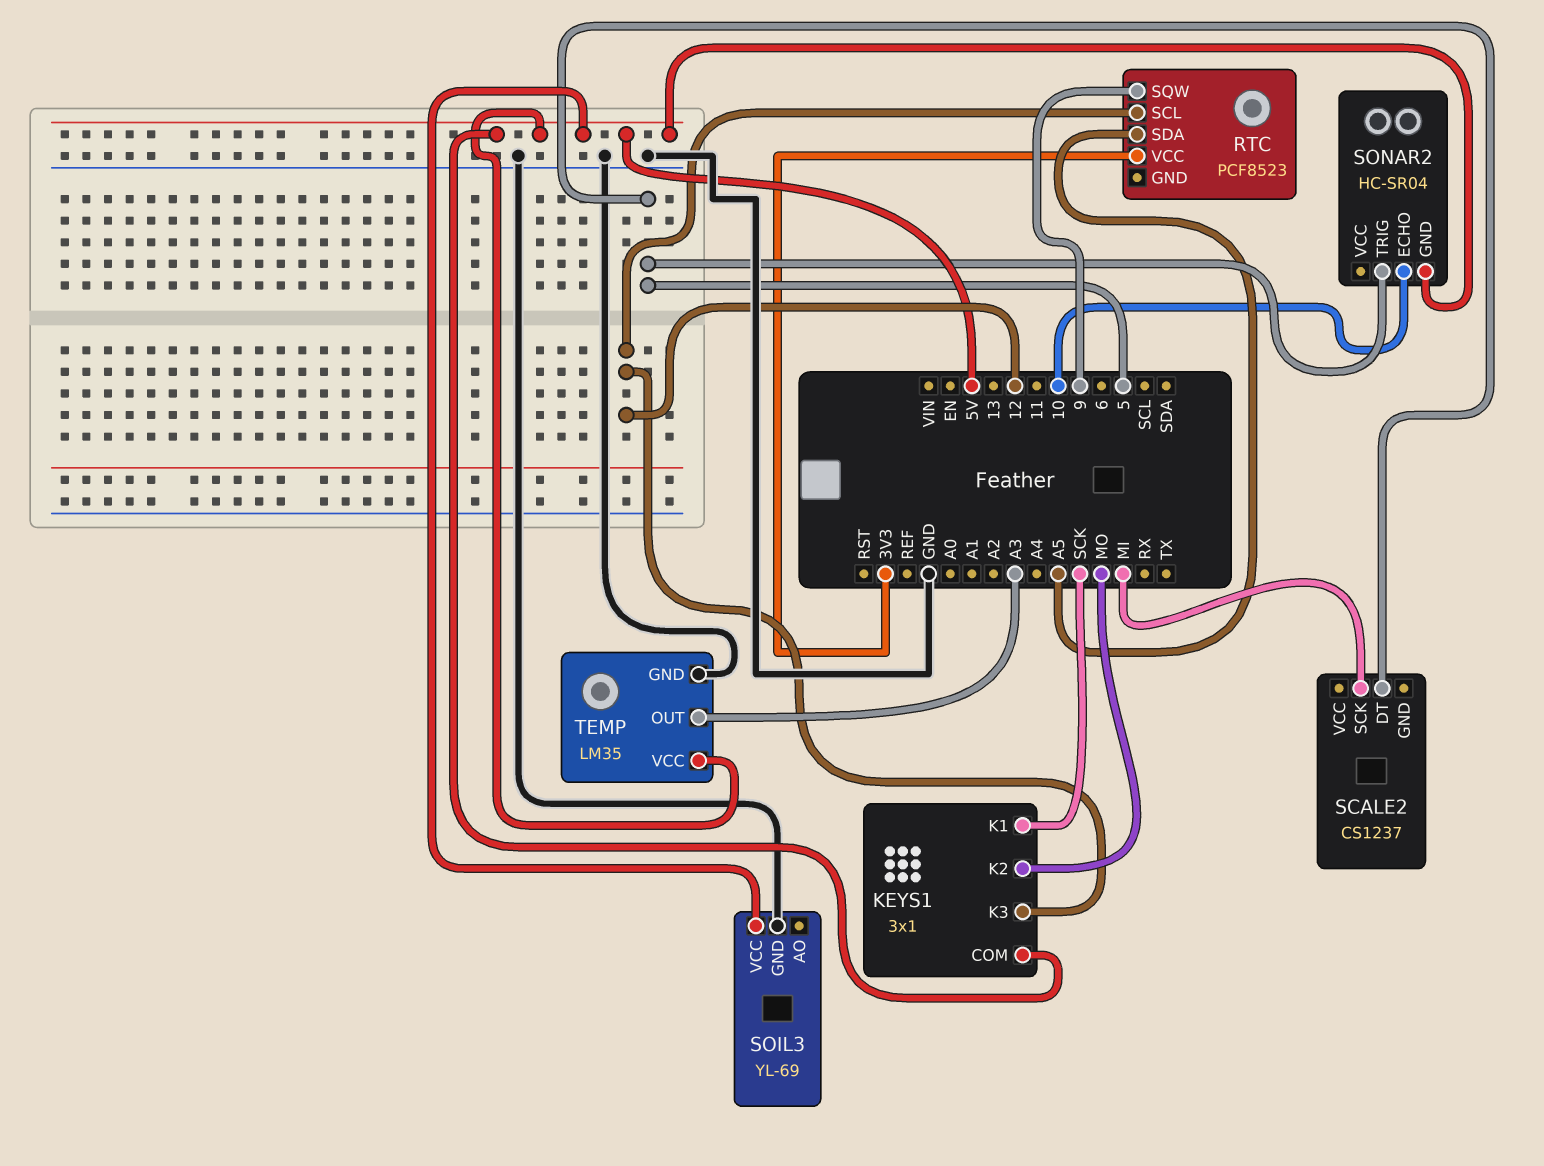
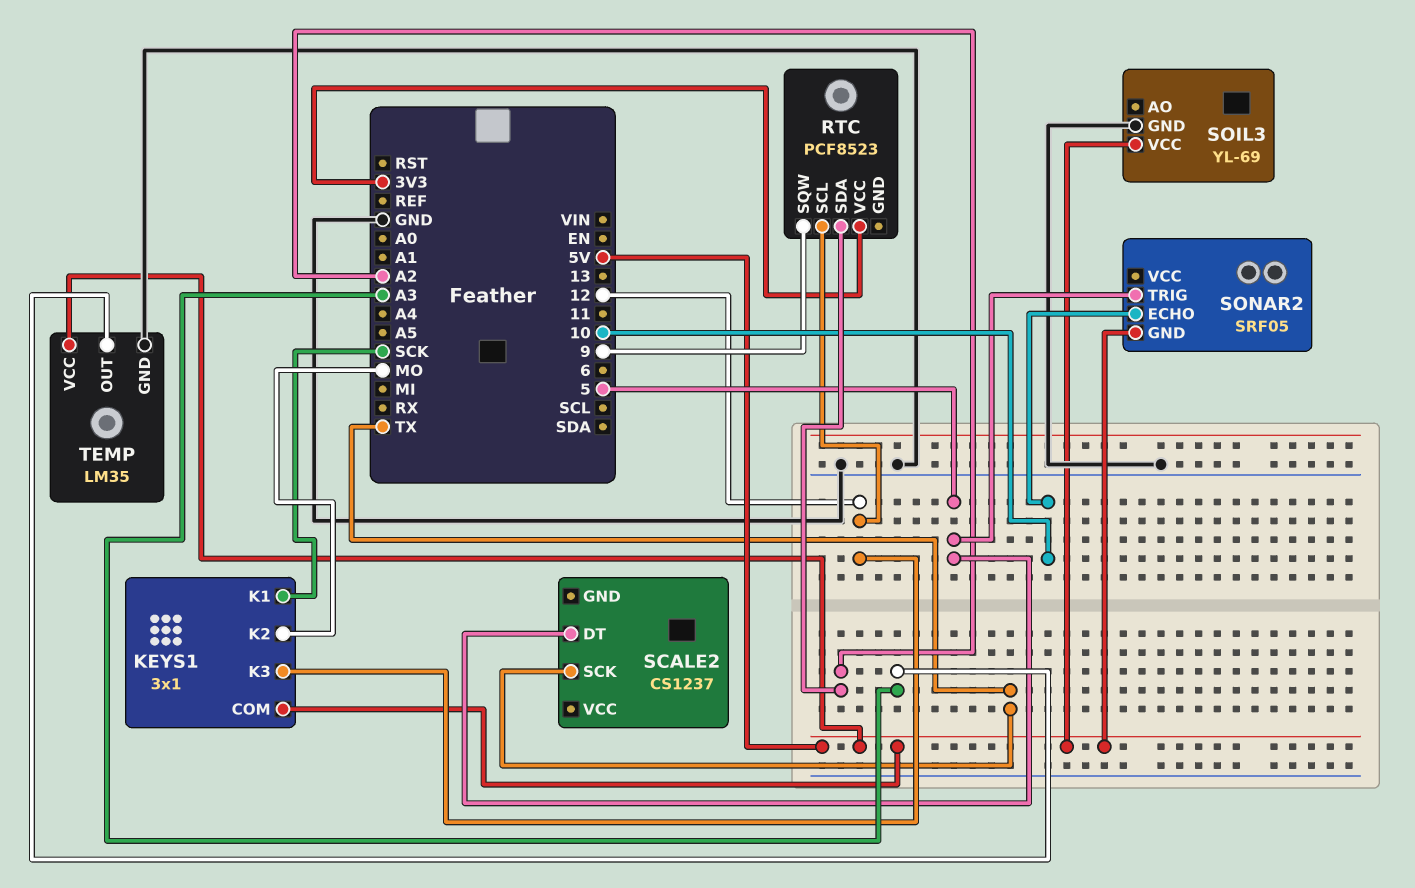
RTC pin SDA: A5 -> A2
SCALE2 pin SCK: MI -> TX
SONAR2: HC-SR04 -> SRF05

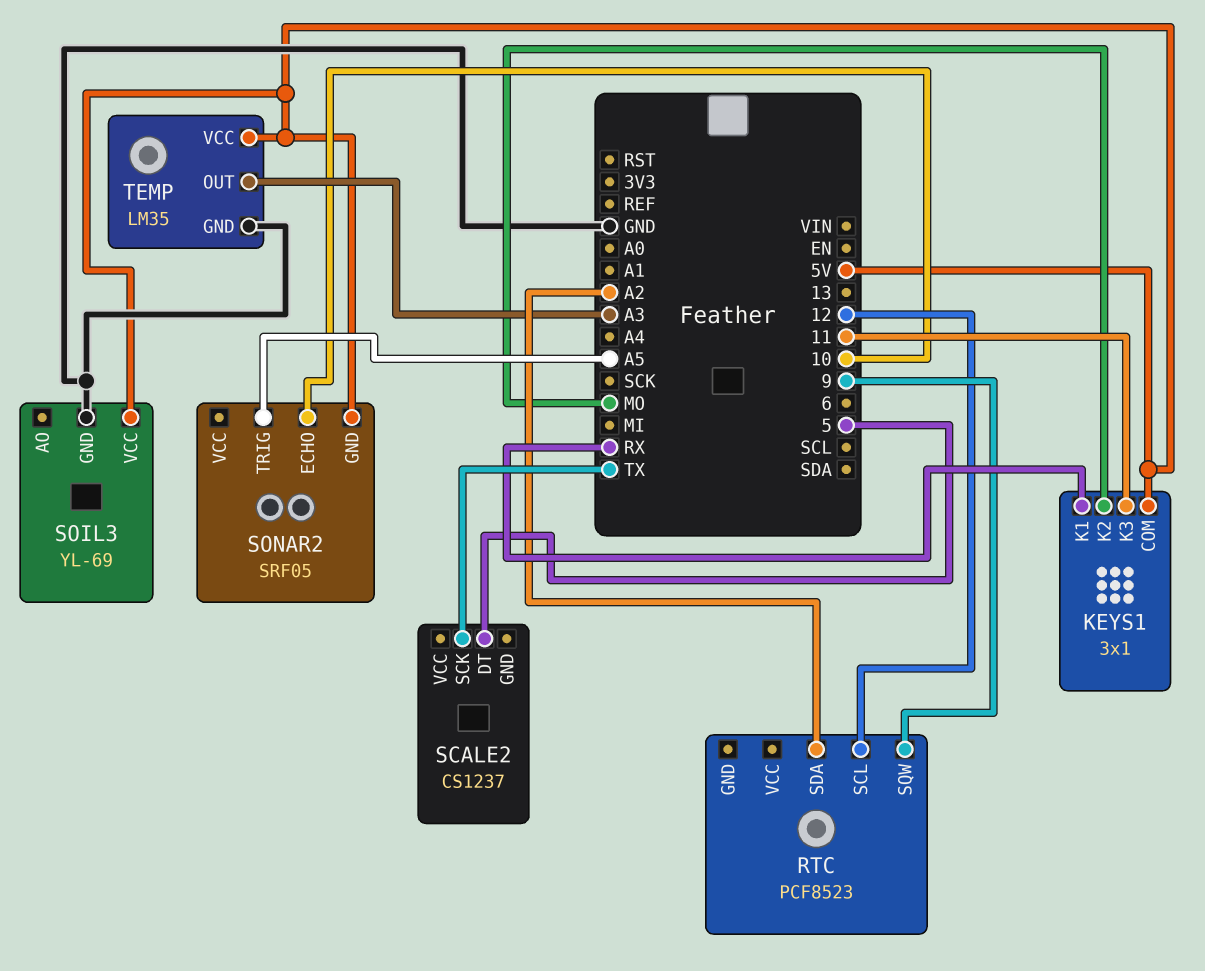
KEYS1 pin K1: SCK -> RX
KEYS1 pin K3: 12 -> 11
RTC pin VCC: 3V3 -> none
SONAR2 pin TRIG: 5 -> A5

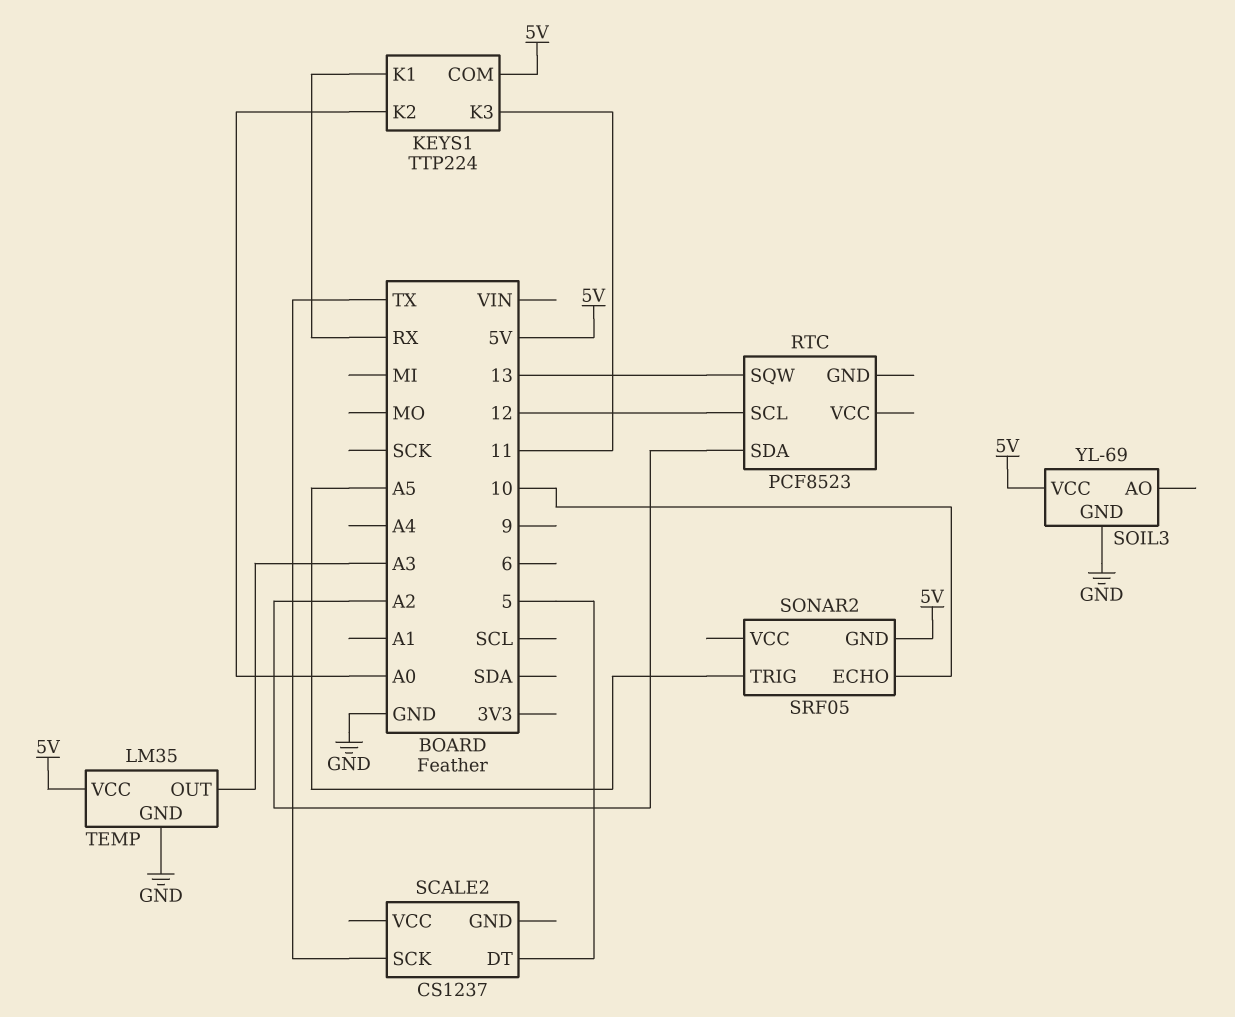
KEYS1: 3x1 -> TTP224
KEYS1 pin K2: MO -> A0
RTC pin SQW: 9 -> 13

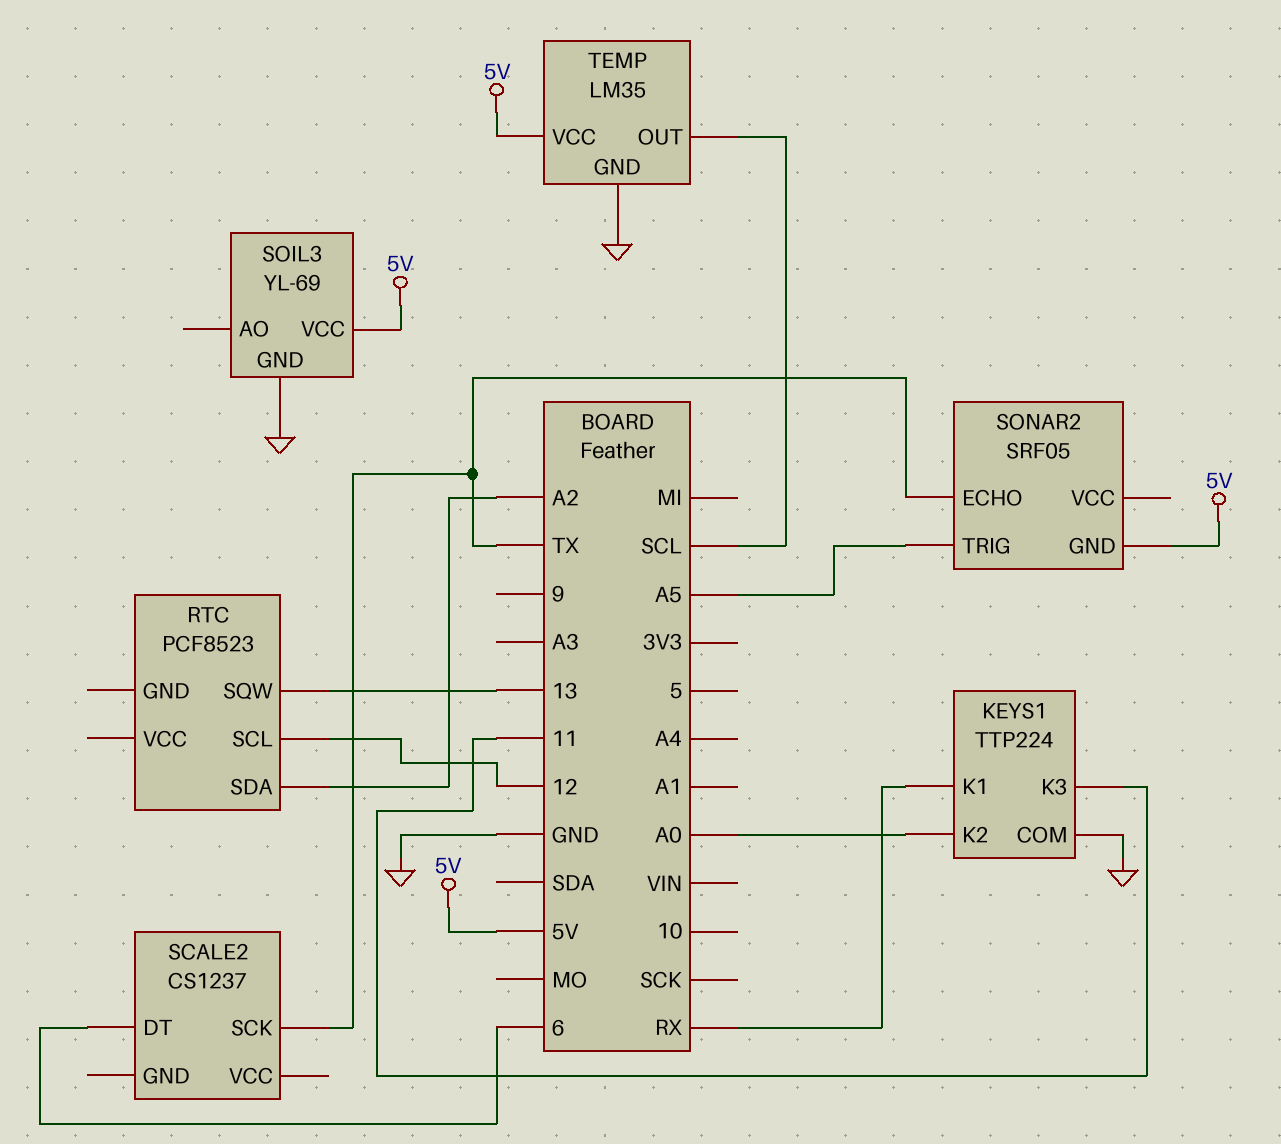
KEYS1 pin COM: 5V -> GND
SCALE2 pin DT: 5 -> 6
SONAR2 pin ECHO: 10 -> TX
TEMP pin OUT: A3 -> SCL

